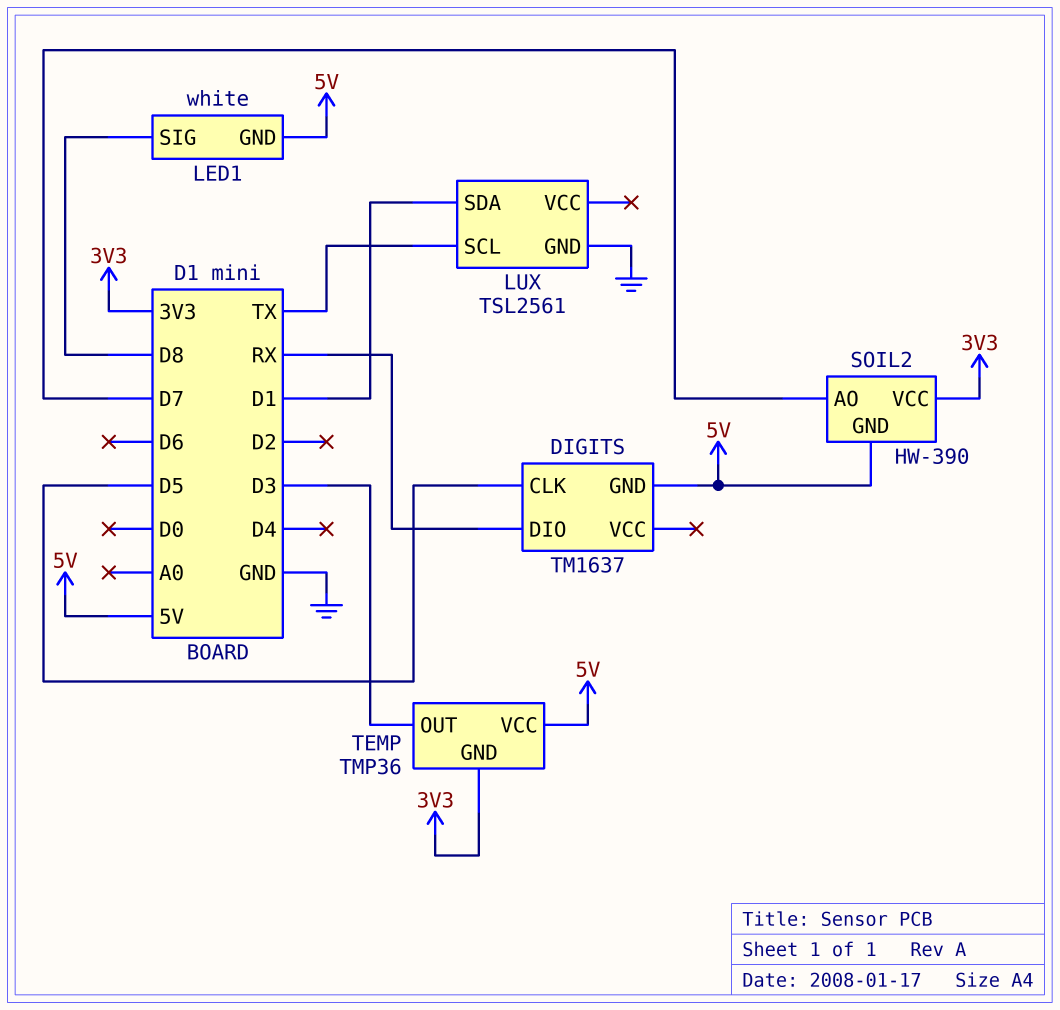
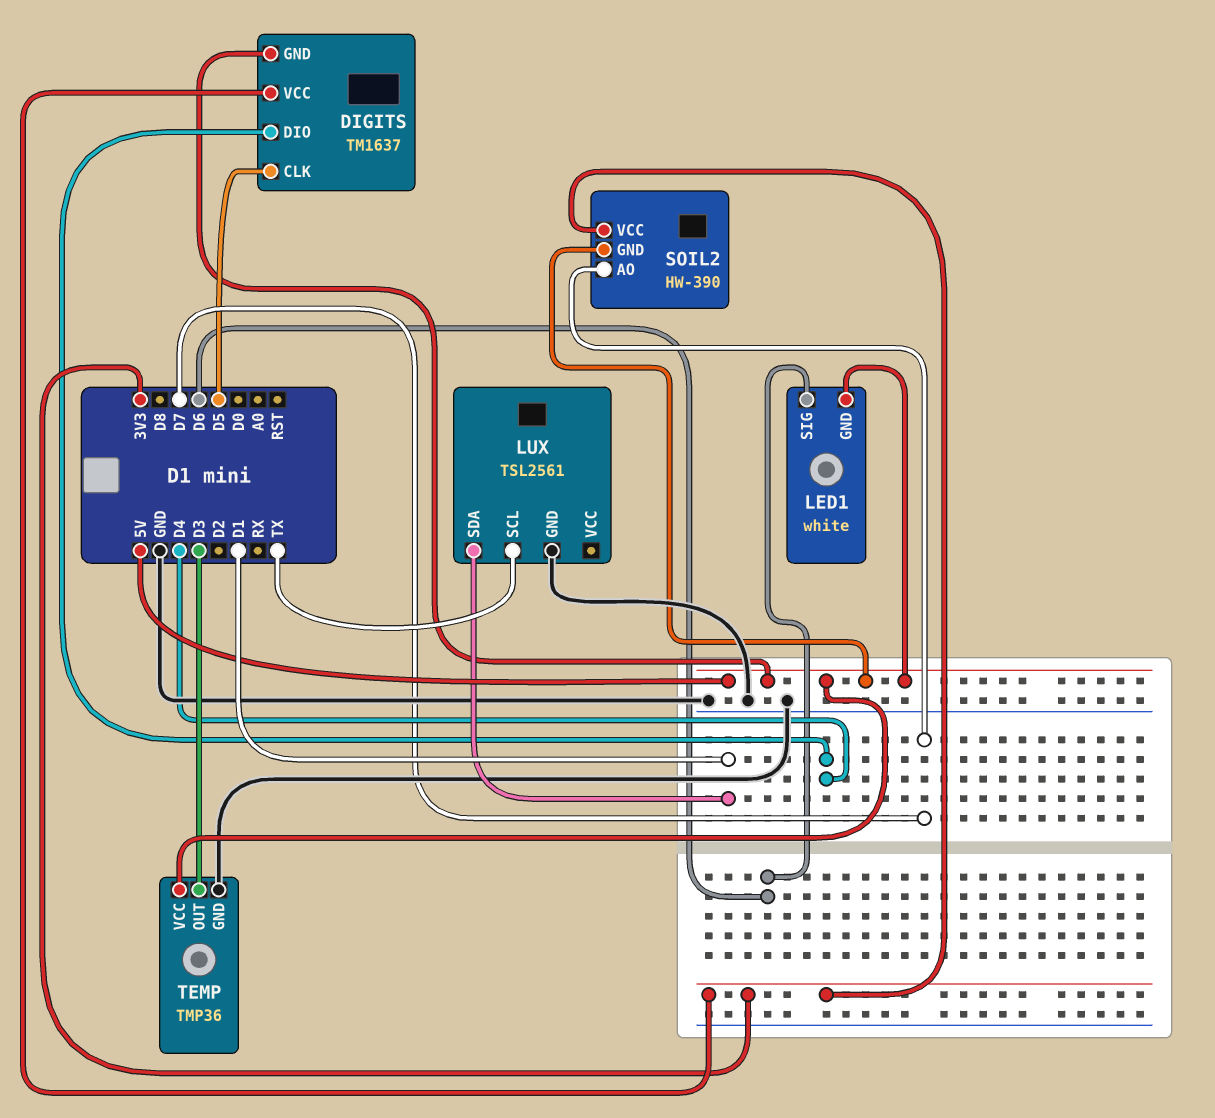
DIGITS pin DIO: RX -> D4
DIGITS pin VCC: none -> 3V3
LED1 pin SIG: D8 -> D6
TEMP pin GND: 3V3 -> GND

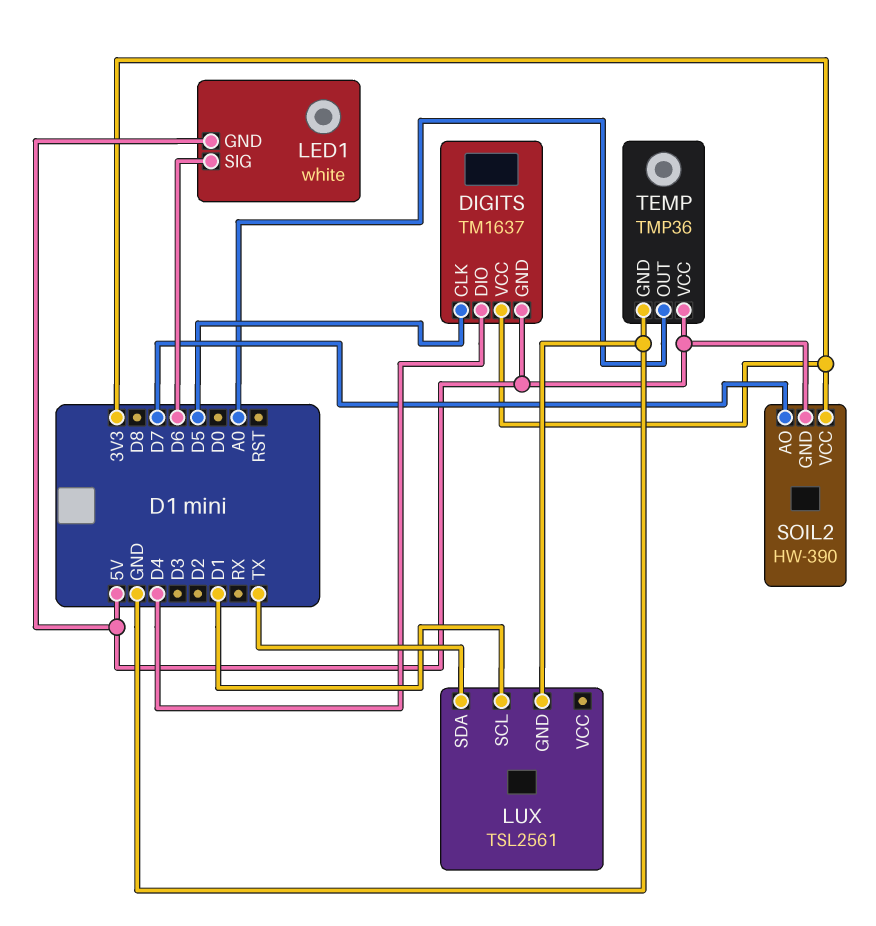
LUX pin SCL: TX -> D1
LUX pin SDA: D1 -> TX
TEMP pin OUT: D3 -> A0

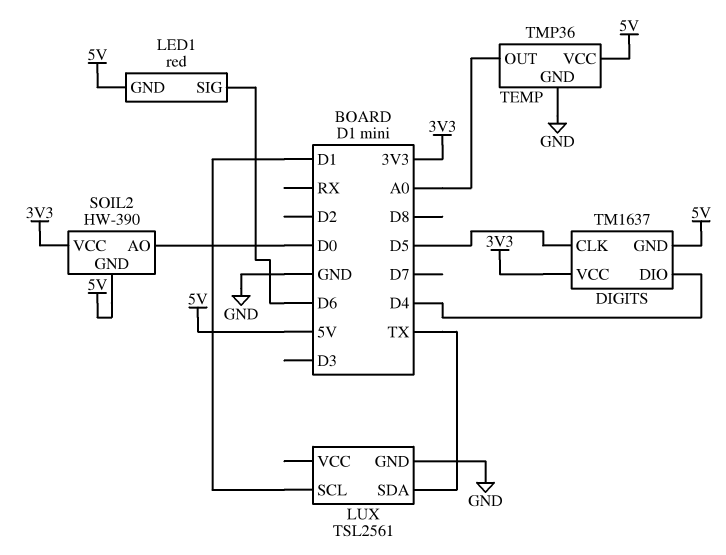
LED1: white -> red
SOIL2 pin AO: D7 -> D0

